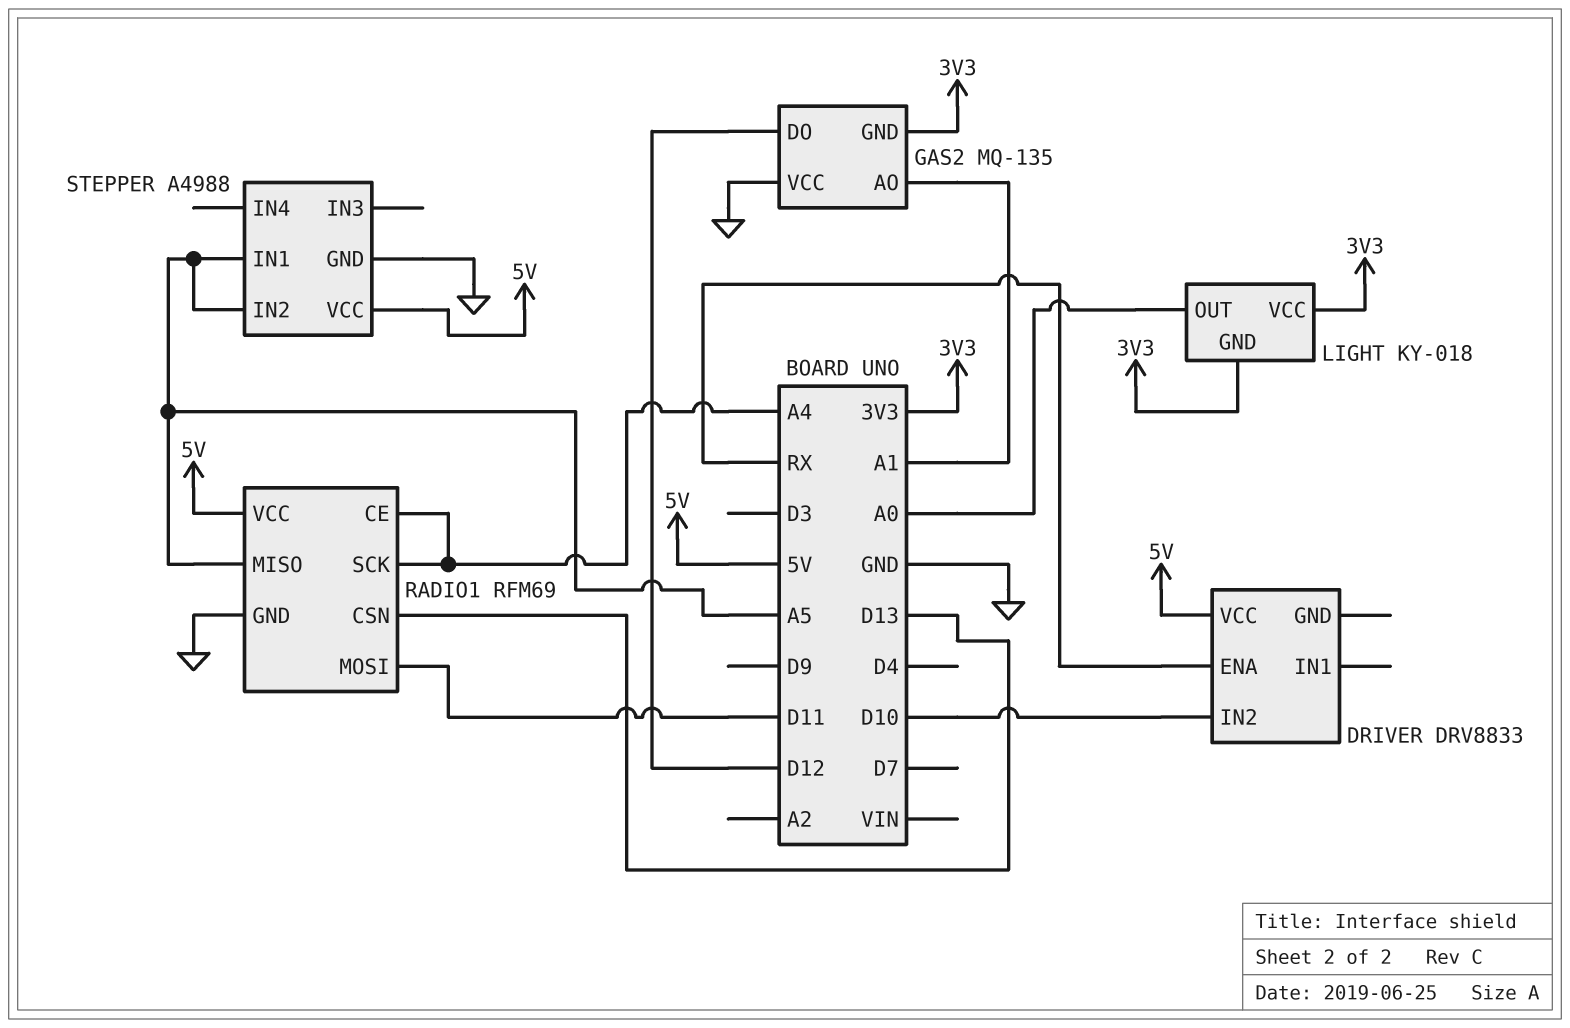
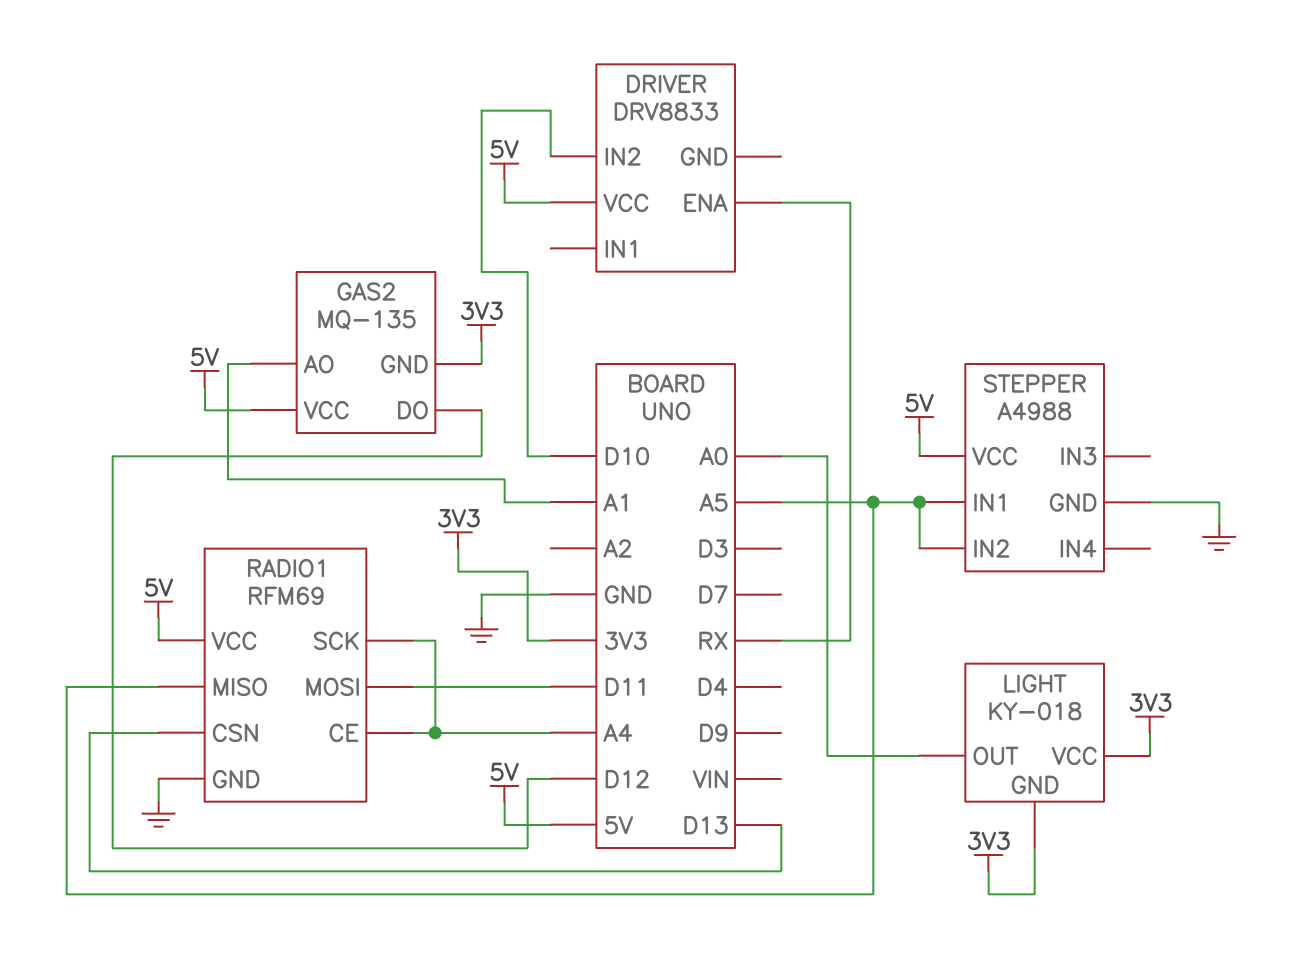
GAS2 pin VCC: GND -> 5V

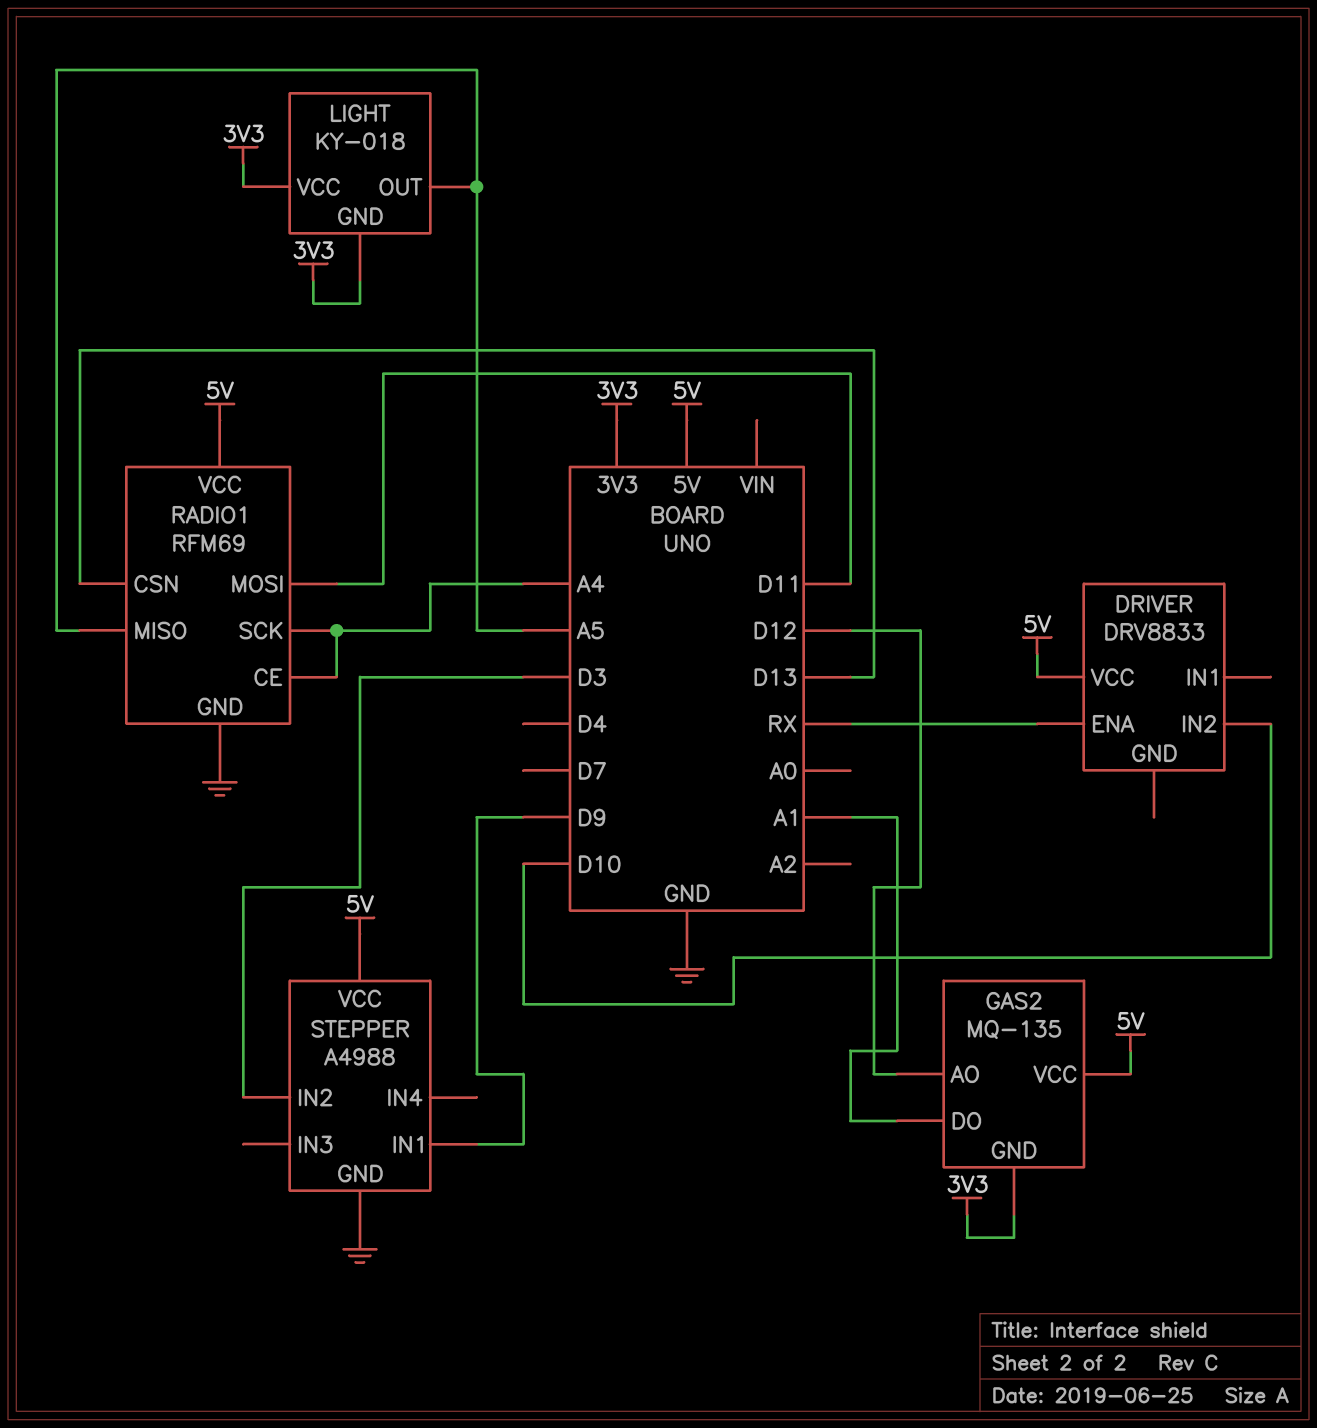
GAS2 pin AO: A1 -> D12
GAS2 pin DO: D12 -> A1
LIGHT pin OUT: A0 -> A5
STEPPER pin IN1: A5 -> D9
STEPPER pin IN2: A5 -> D3

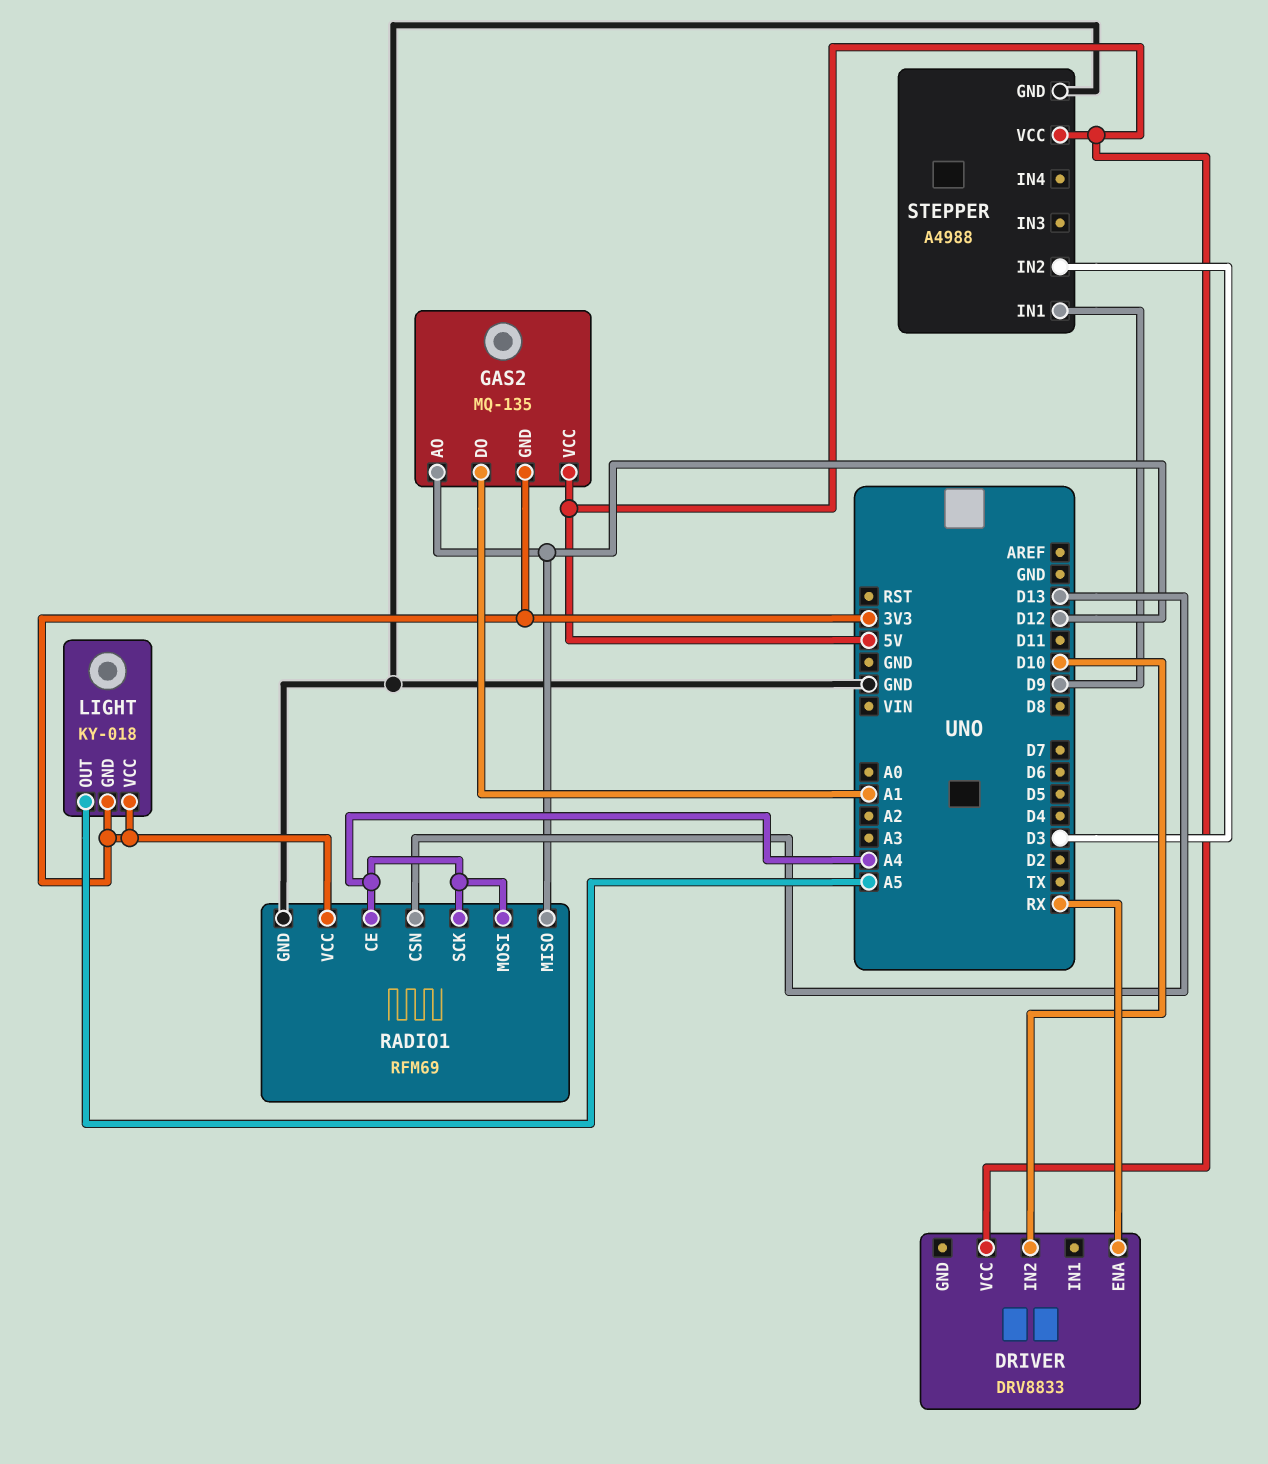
RADIO1 pin MISO: A5 -> D12
RADIO1 pin MOSI: D11 -> A4
RADIO1 pin VCC: 5V -> 3V3

